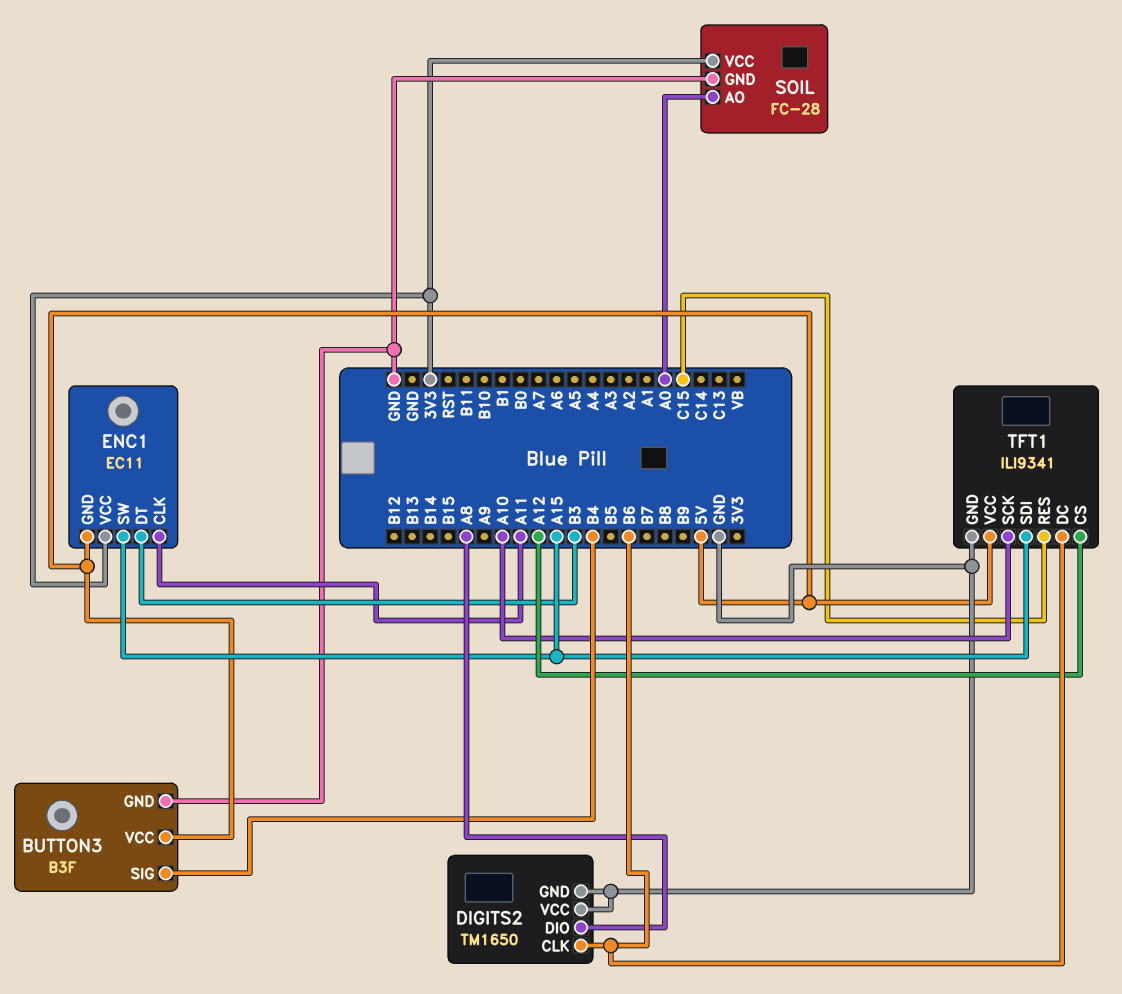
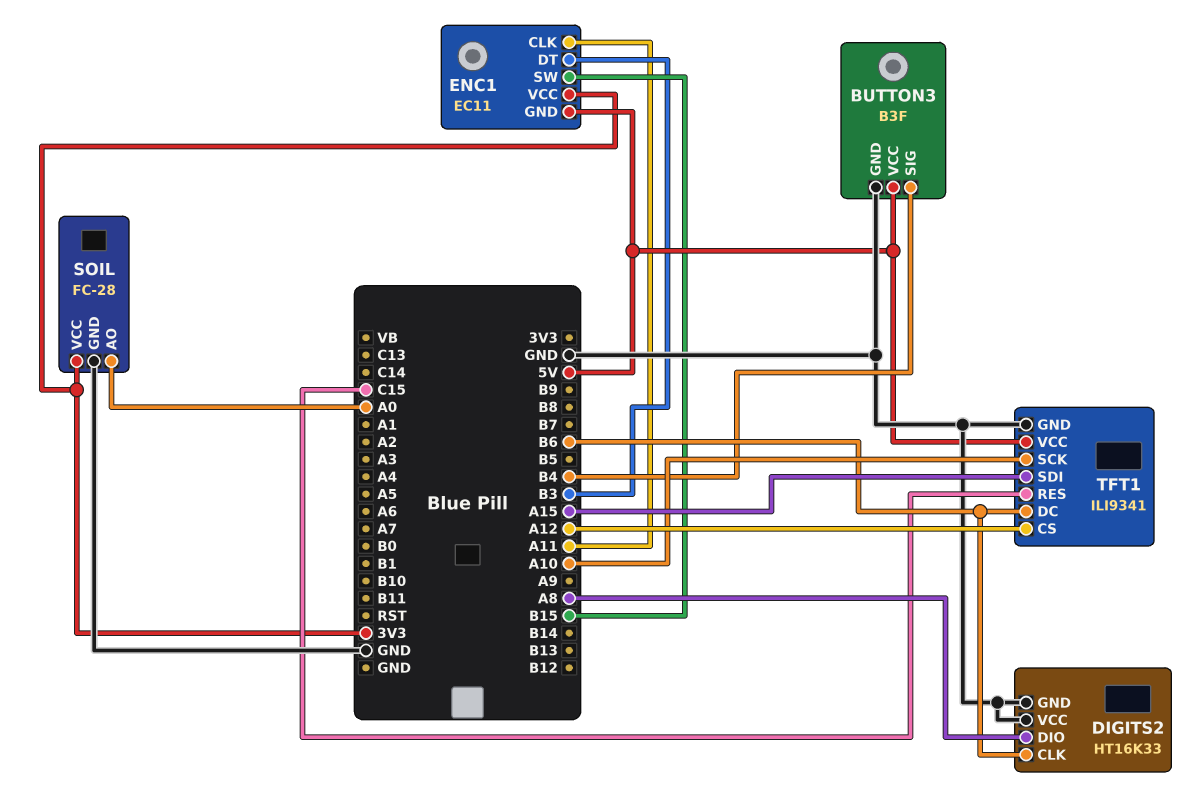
DIGITS2: TM1650 -> HT16K33
ENC1 pin SW: A15 -> B15

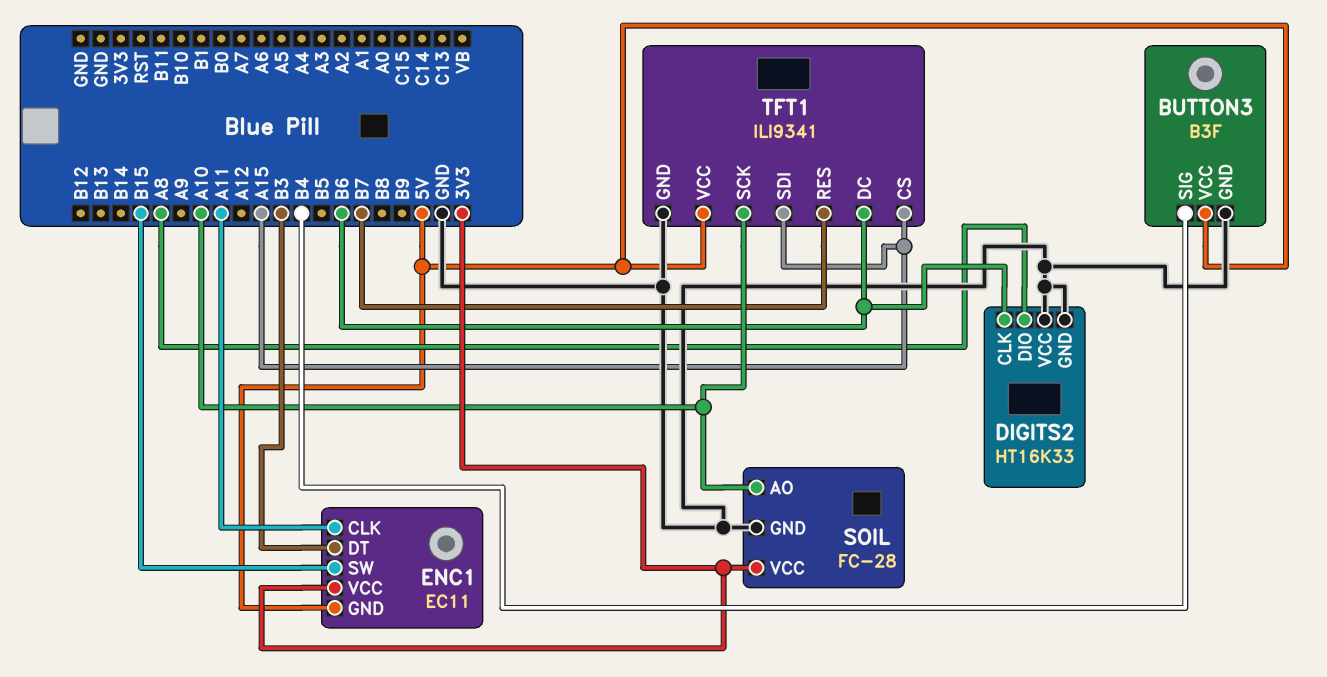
SOIL pin AO: A0 -> A10
TFT1 pin CS: A12 -> A15
TFT1 pin RES: C15 -> B7

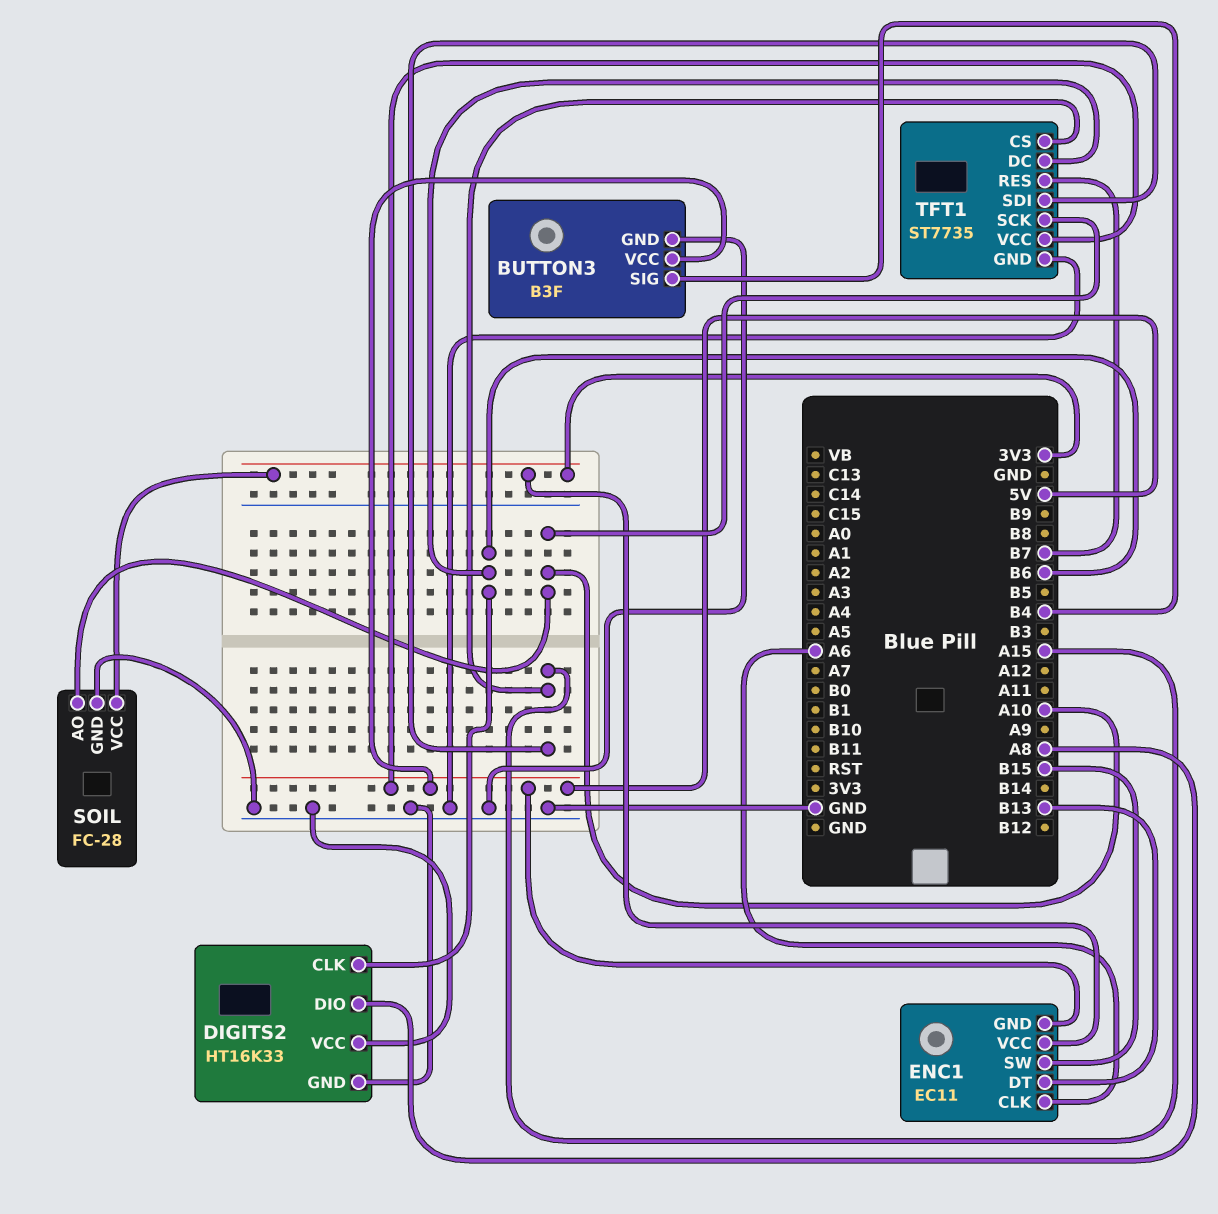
ENC1 pin CLK: A11 -> A6
ENC1 pin DT: B3 -> B13
TFT1: ILI9341 -> ST7735

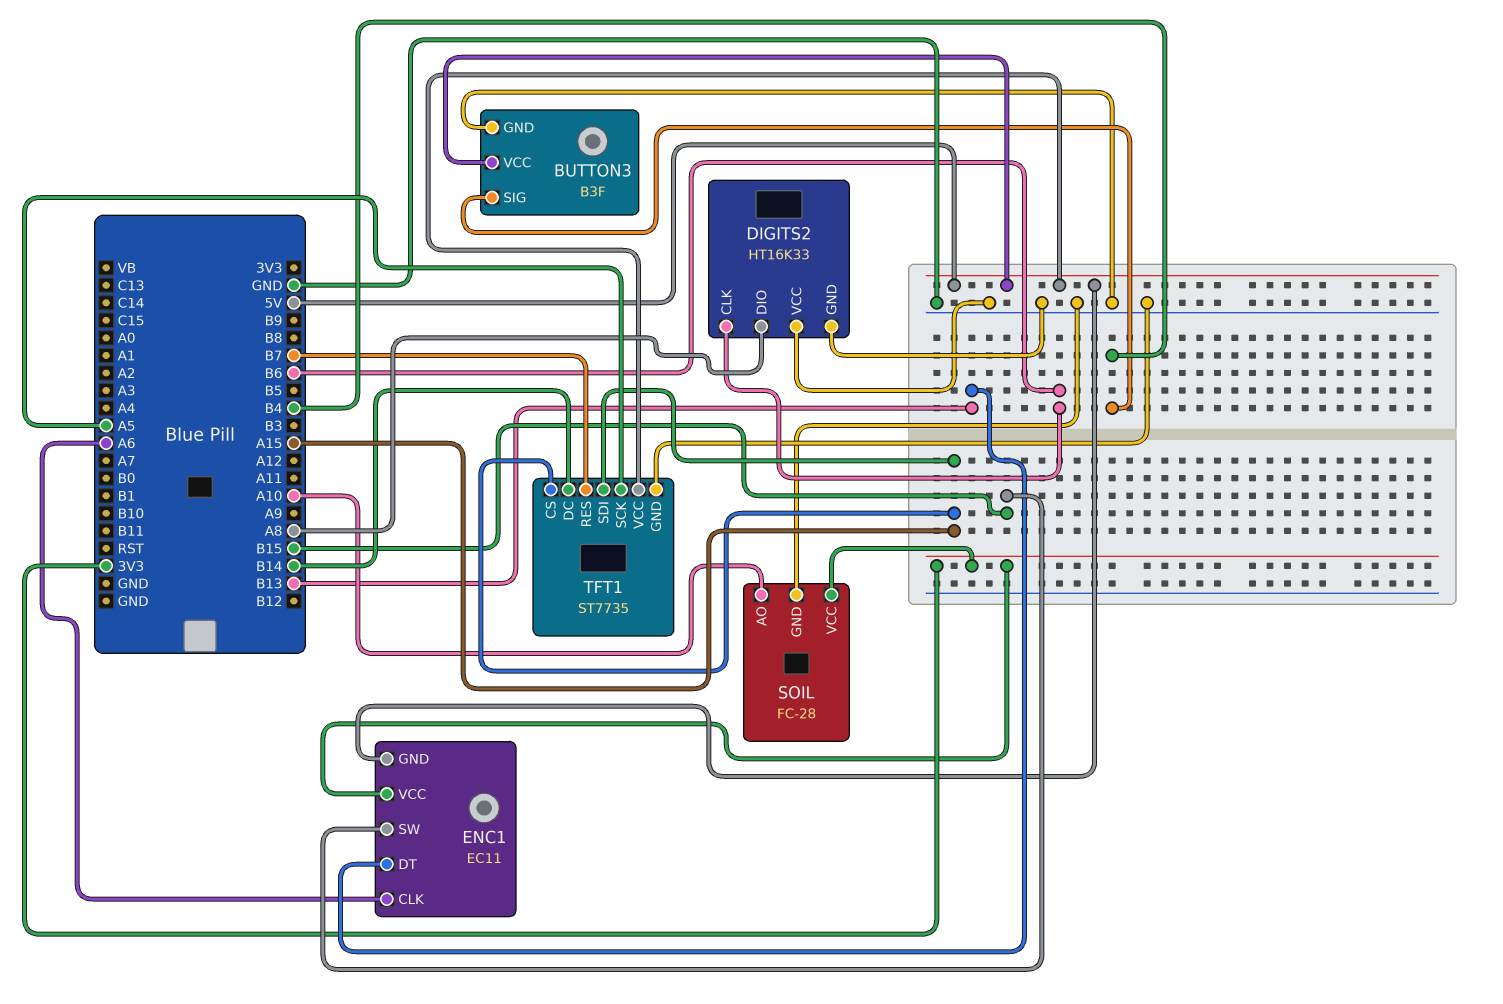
TFT1 pin DC: B6 -> B14
TFT1 pin SCK: A10 -> A5

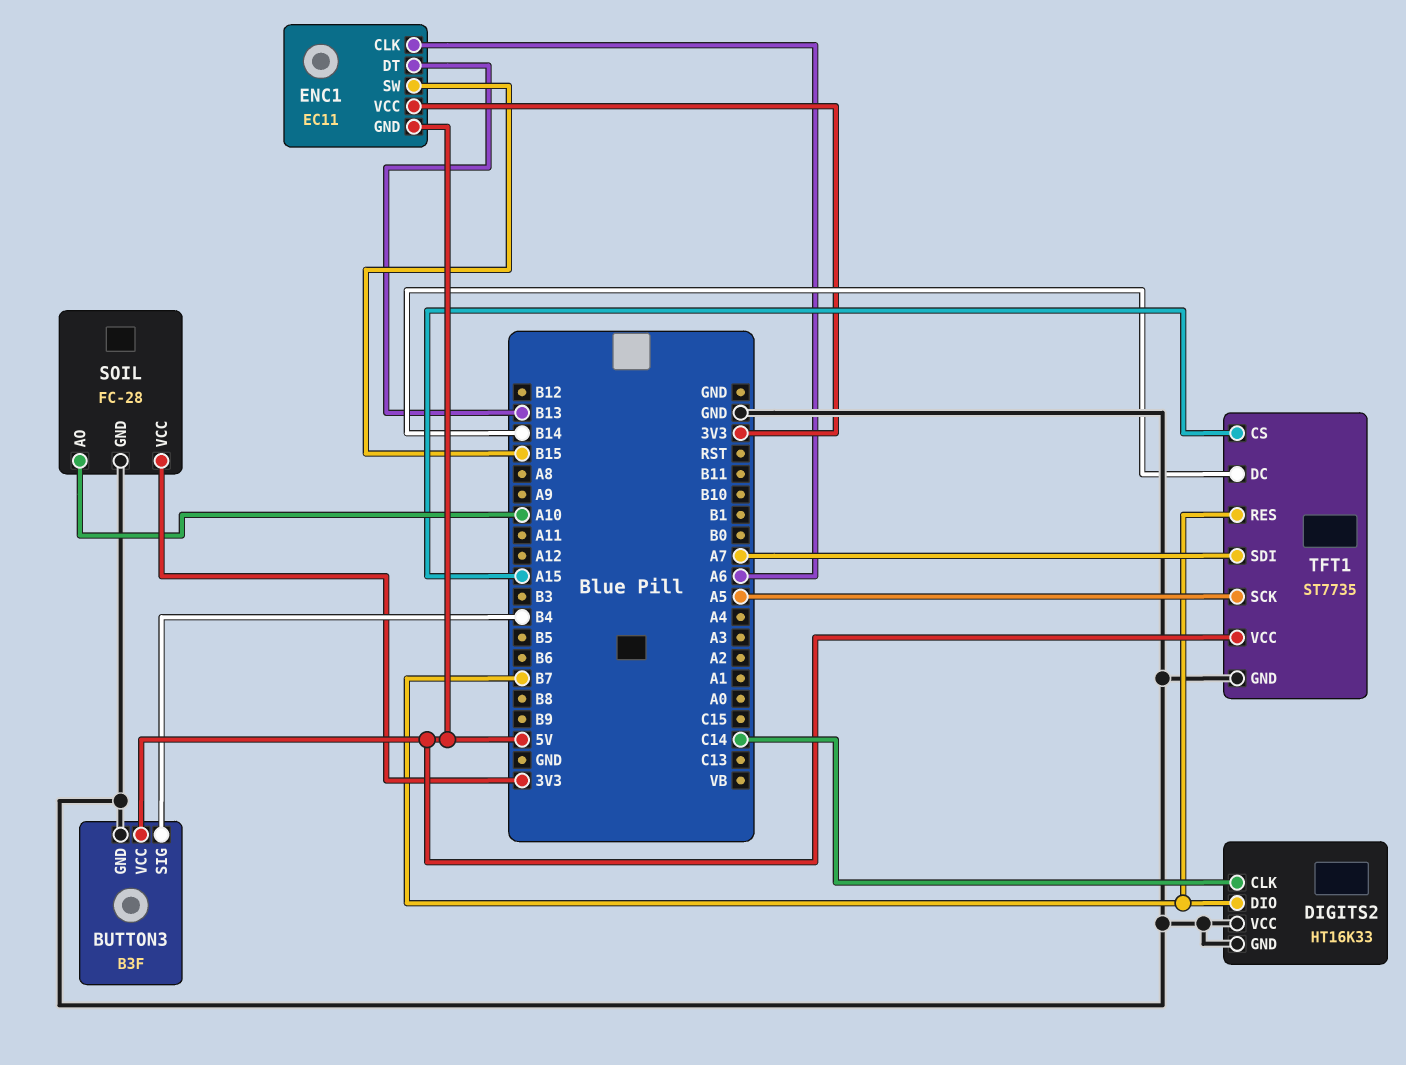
DIGITS2 pin CLK: B6 -> C14
DIGITS2 pin DIO: A8 -> B7
TFT1 pin SDI: A15 -> A7

